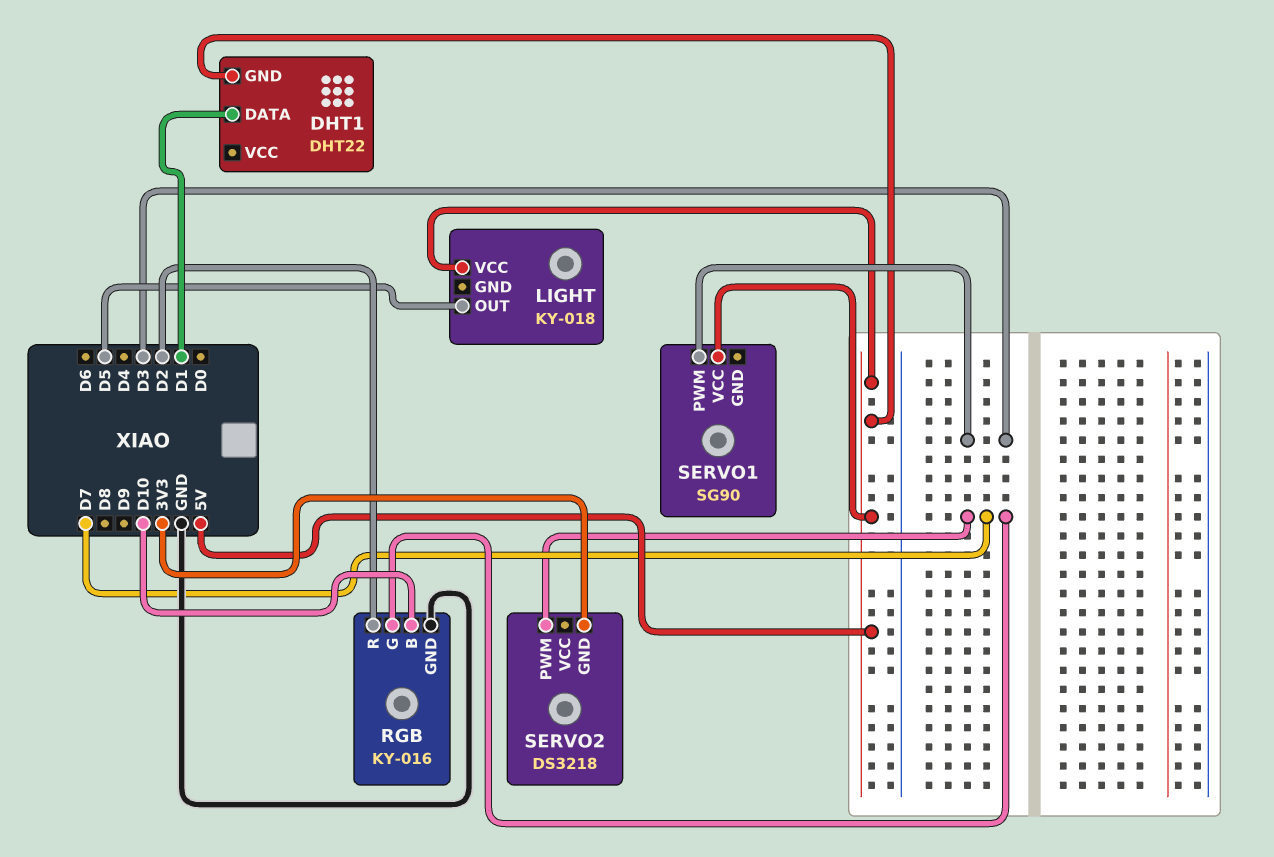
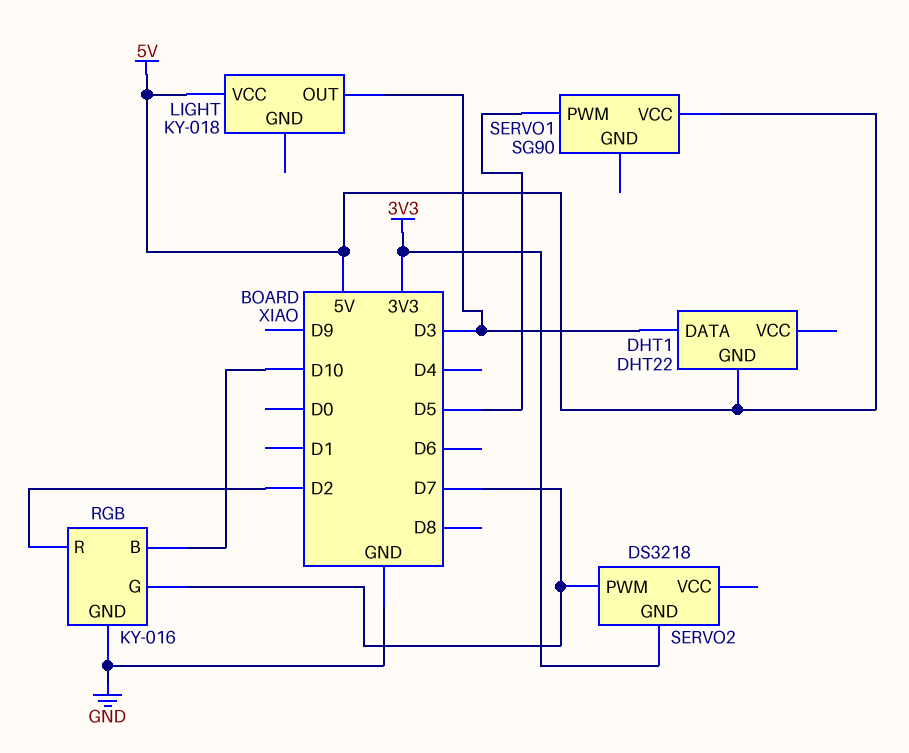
DHT1 pin DATA: D1 -> D3
LIGHT pin OUT: D5 -> D3
SERVO1 pin PWM: D3 -> D5

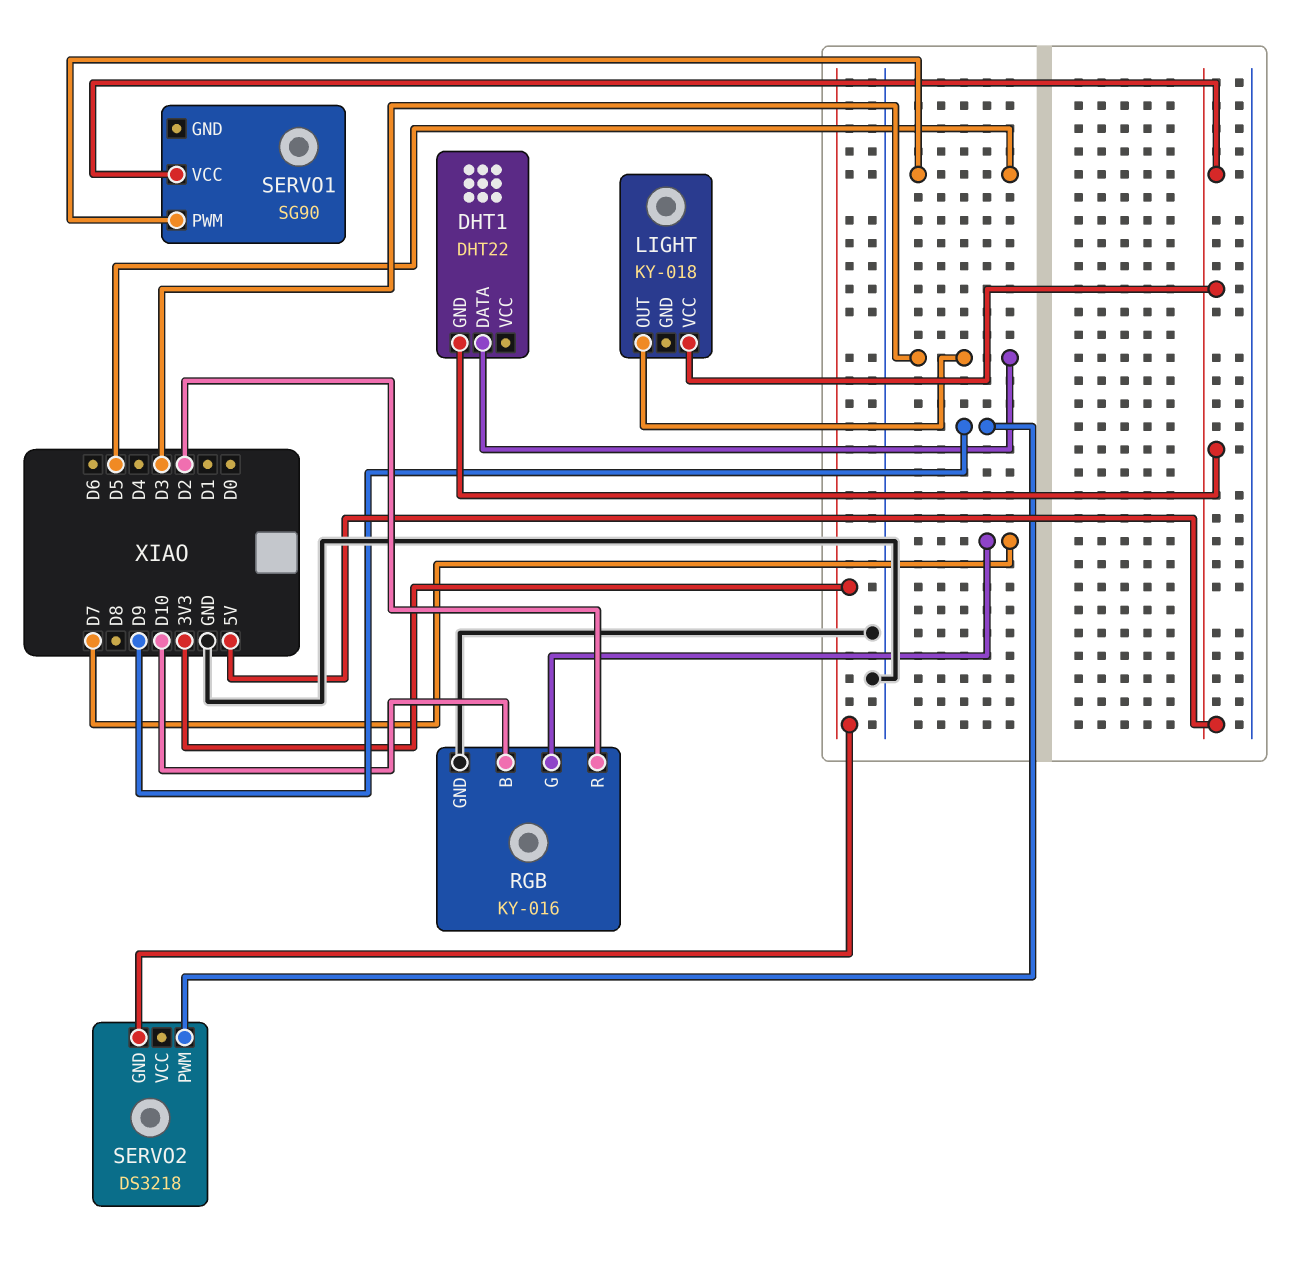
SERVO2 pin PWM: D7 -> D9

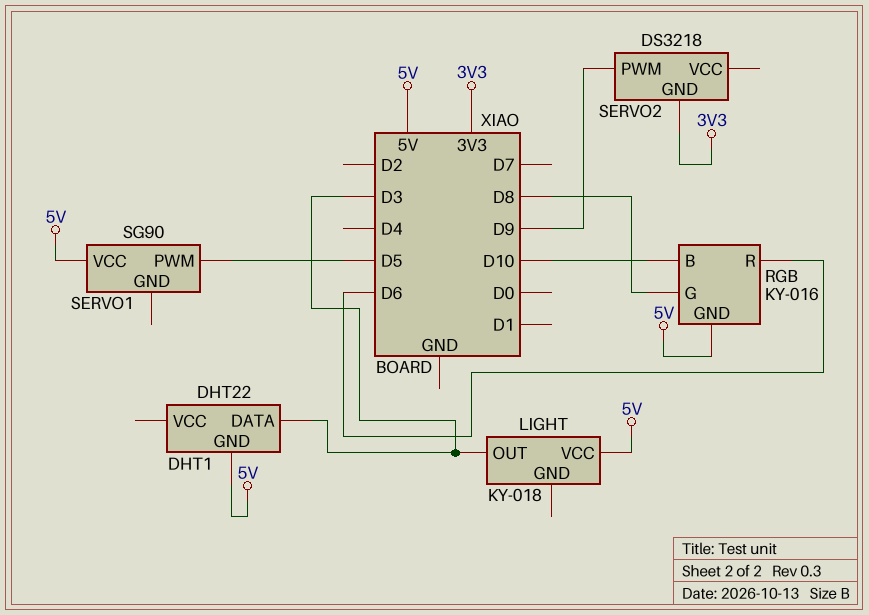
RGB pin G: D7 -> D8
RGB pin GND: GND -> 5V
RGB pin R: D2 -> D6

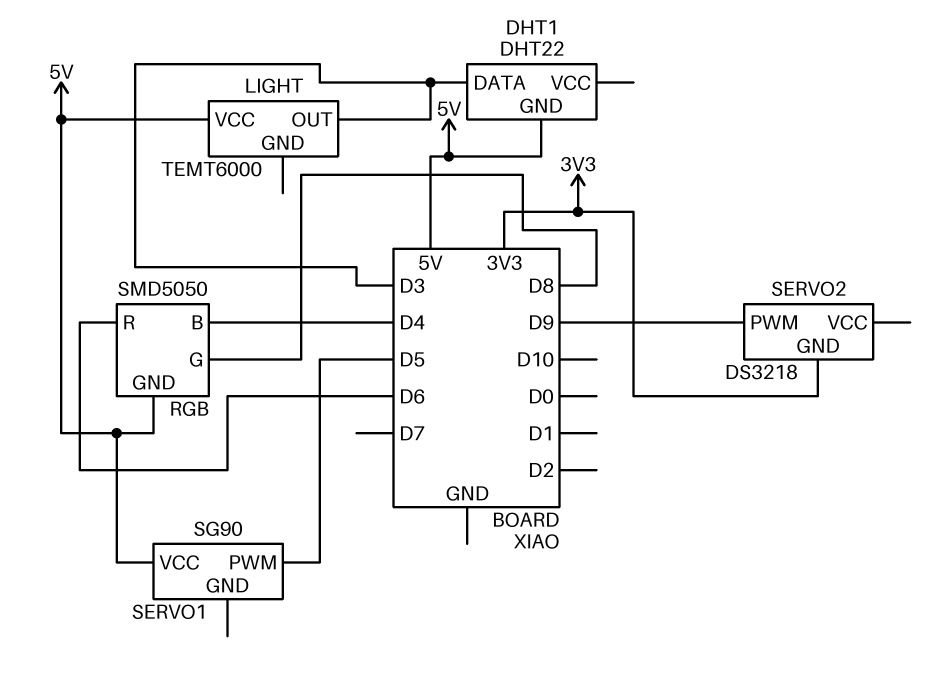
LIGHT: KY-018 -> TEMT6000
RGB: KY-016 -> SMD5050
RGB pin B: D10 -> D4

